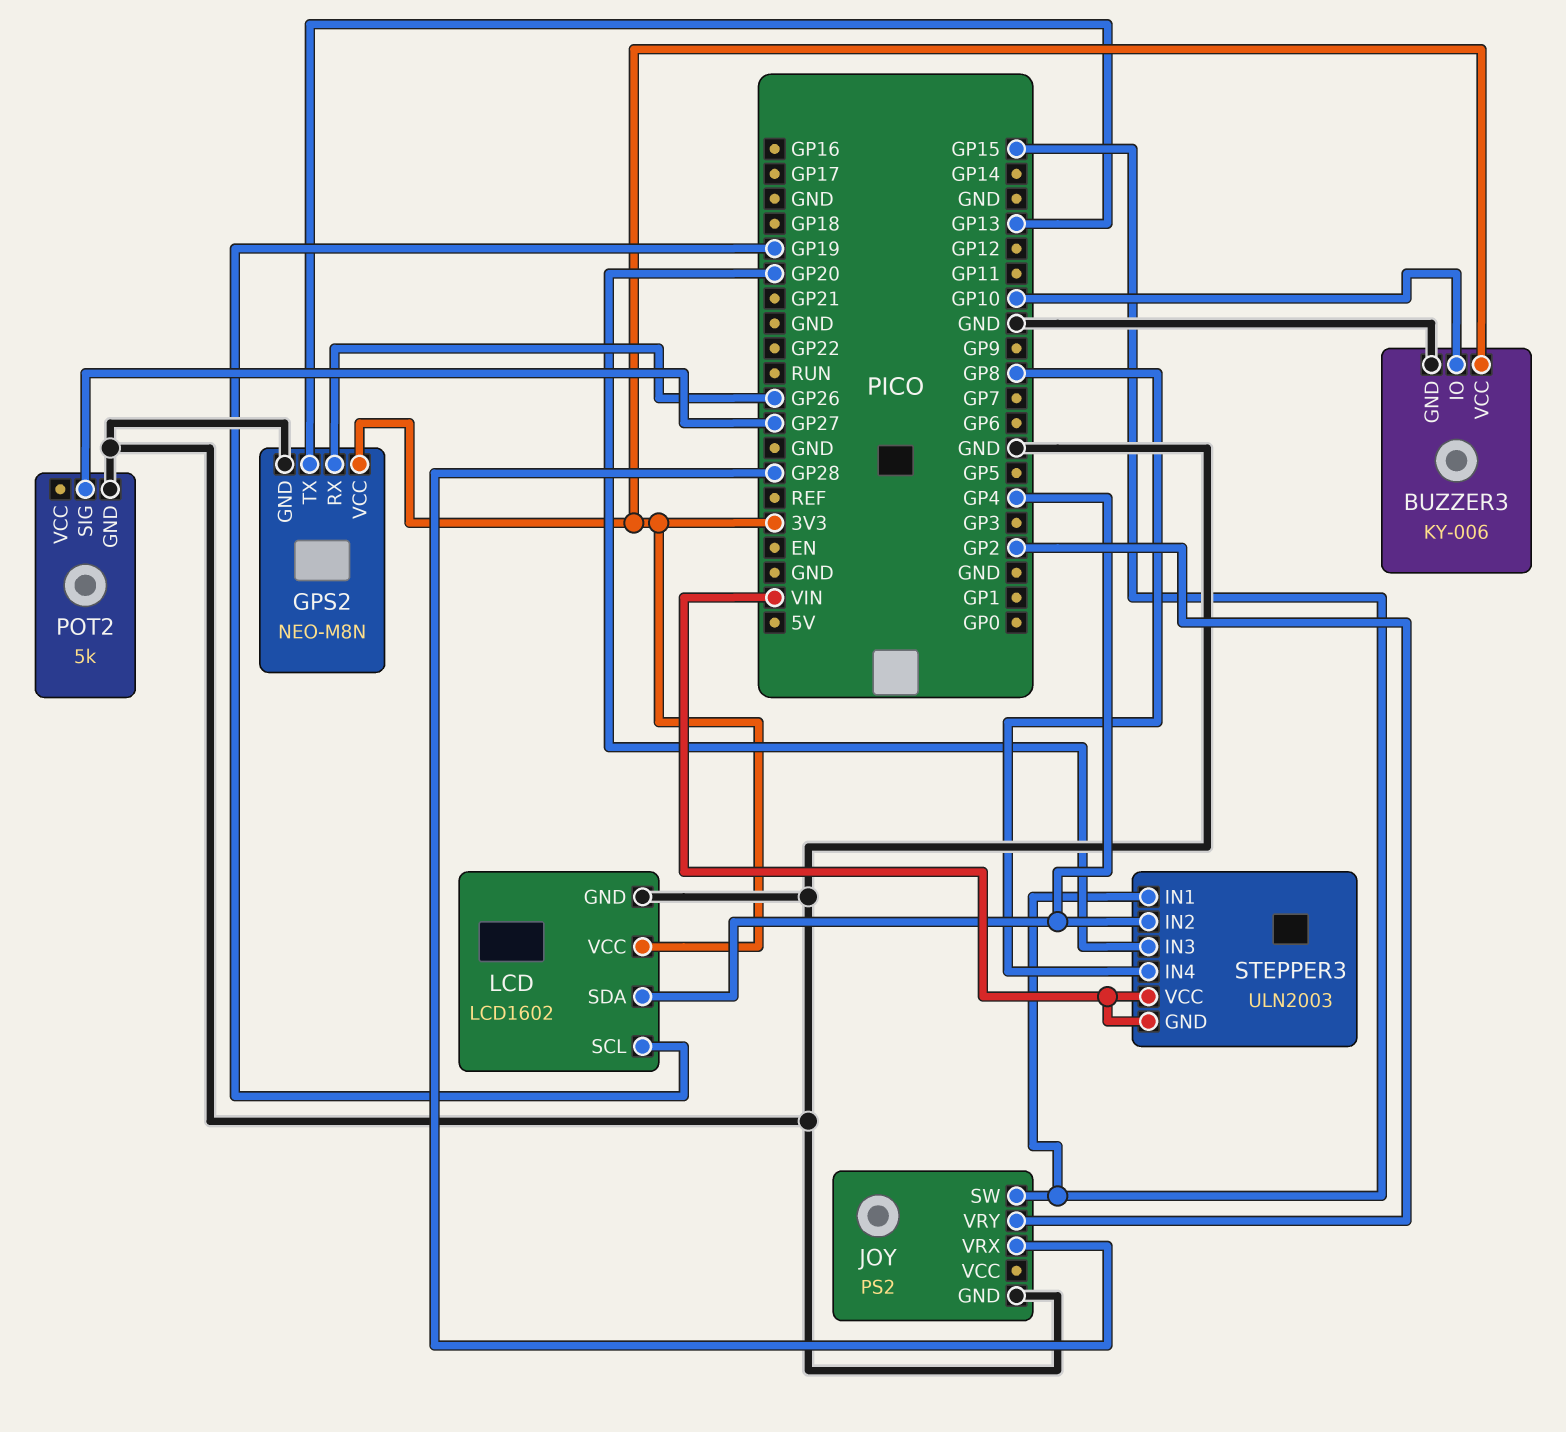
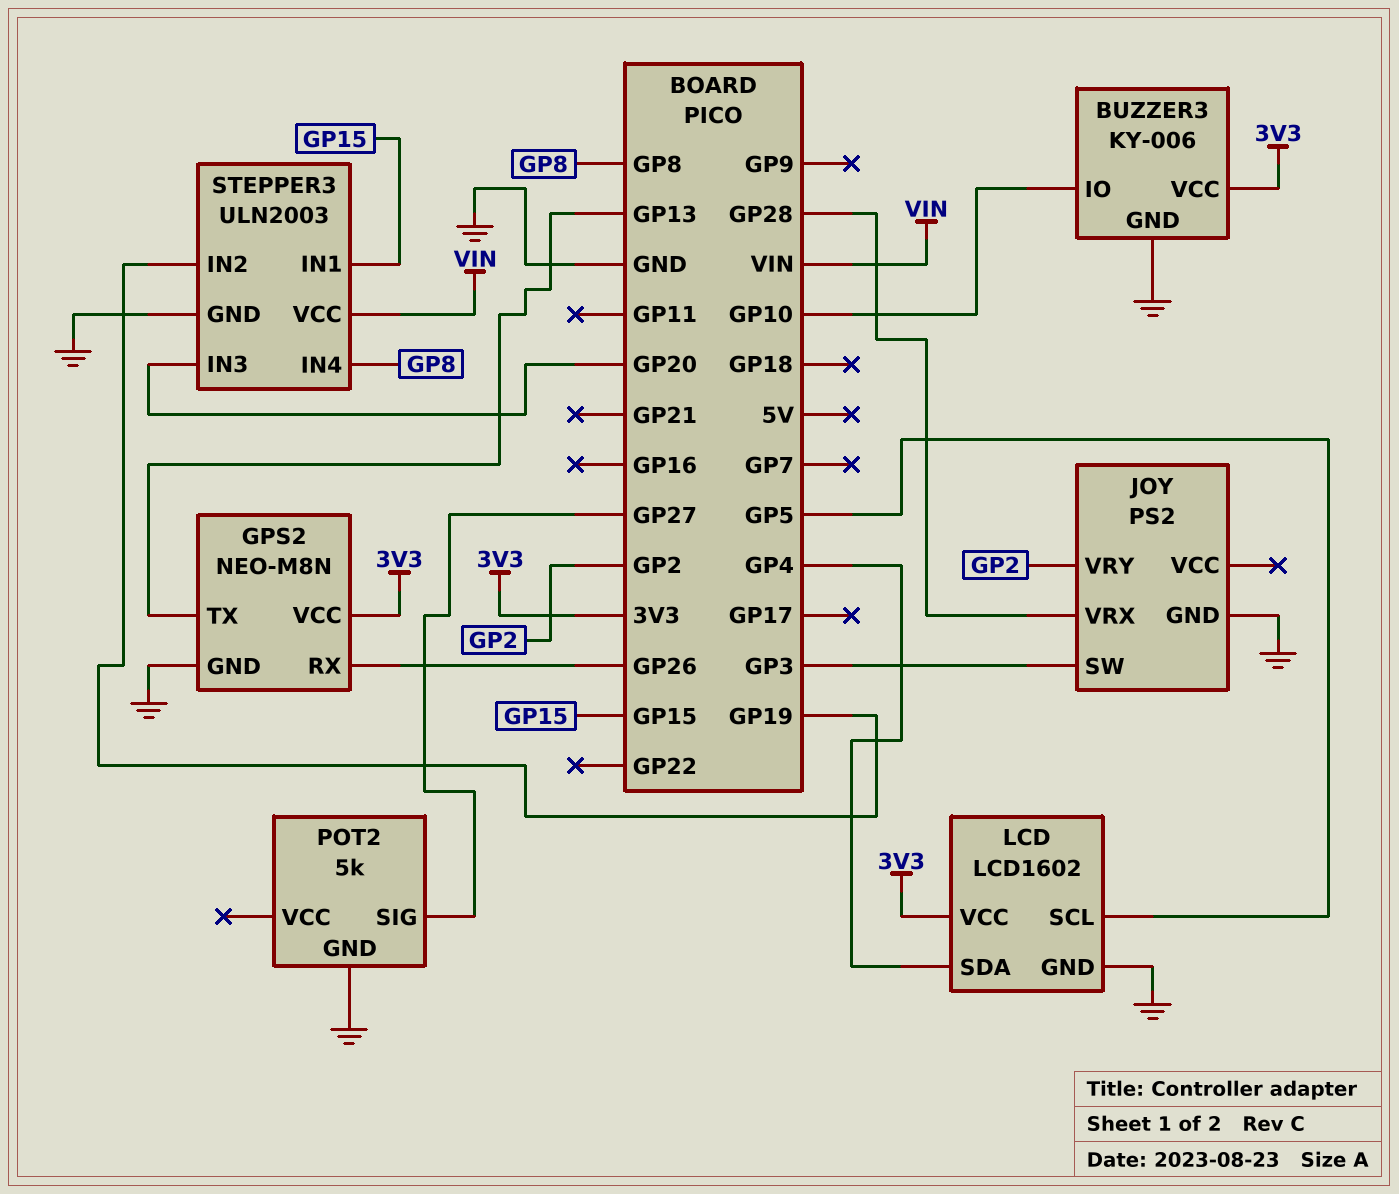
JOY pin SW: GP15 -> GP3
LCD pin SCL: GP19 -> GP5
STEPPER3 pin GND: VIN -> GND
STEPPER3 pin IN2: GP4 -> GP19

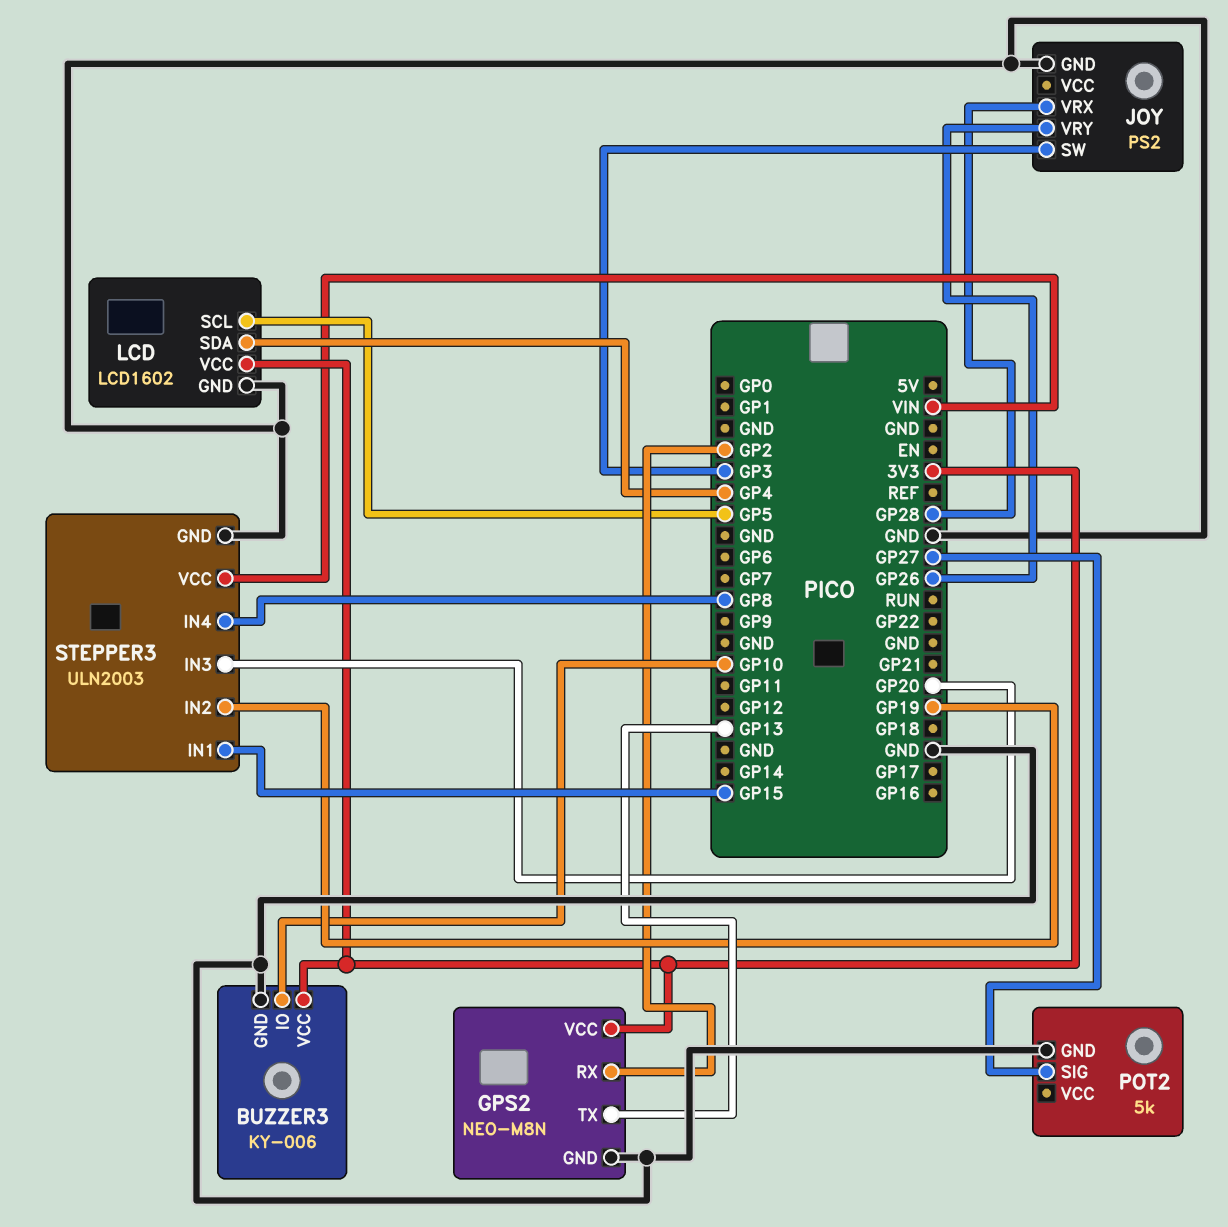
GPS2 pin RX: GP26 -> GP2
JOY pin VRY: GP2 -> GP26

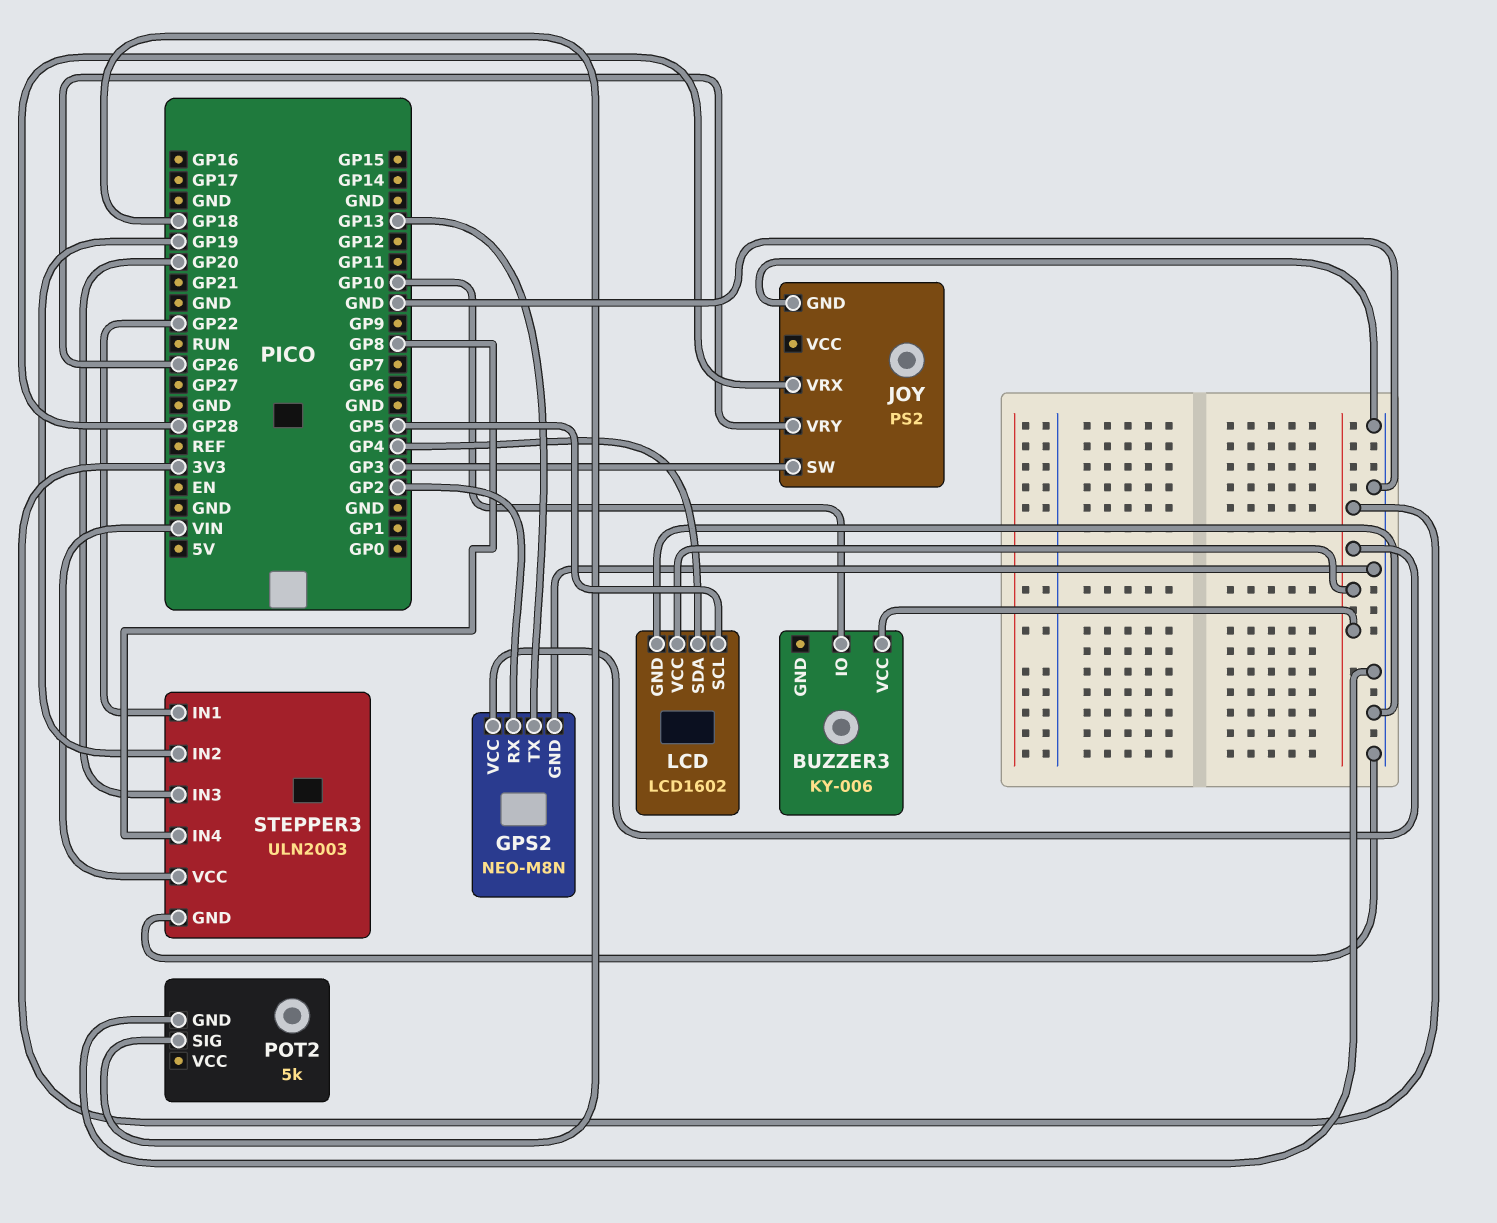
BUZZER3 pin GND: GND -> none
POT2 pin SIG: GP27 -> GP18
STEPPER3 pin IN1: GP15 -> GP22

